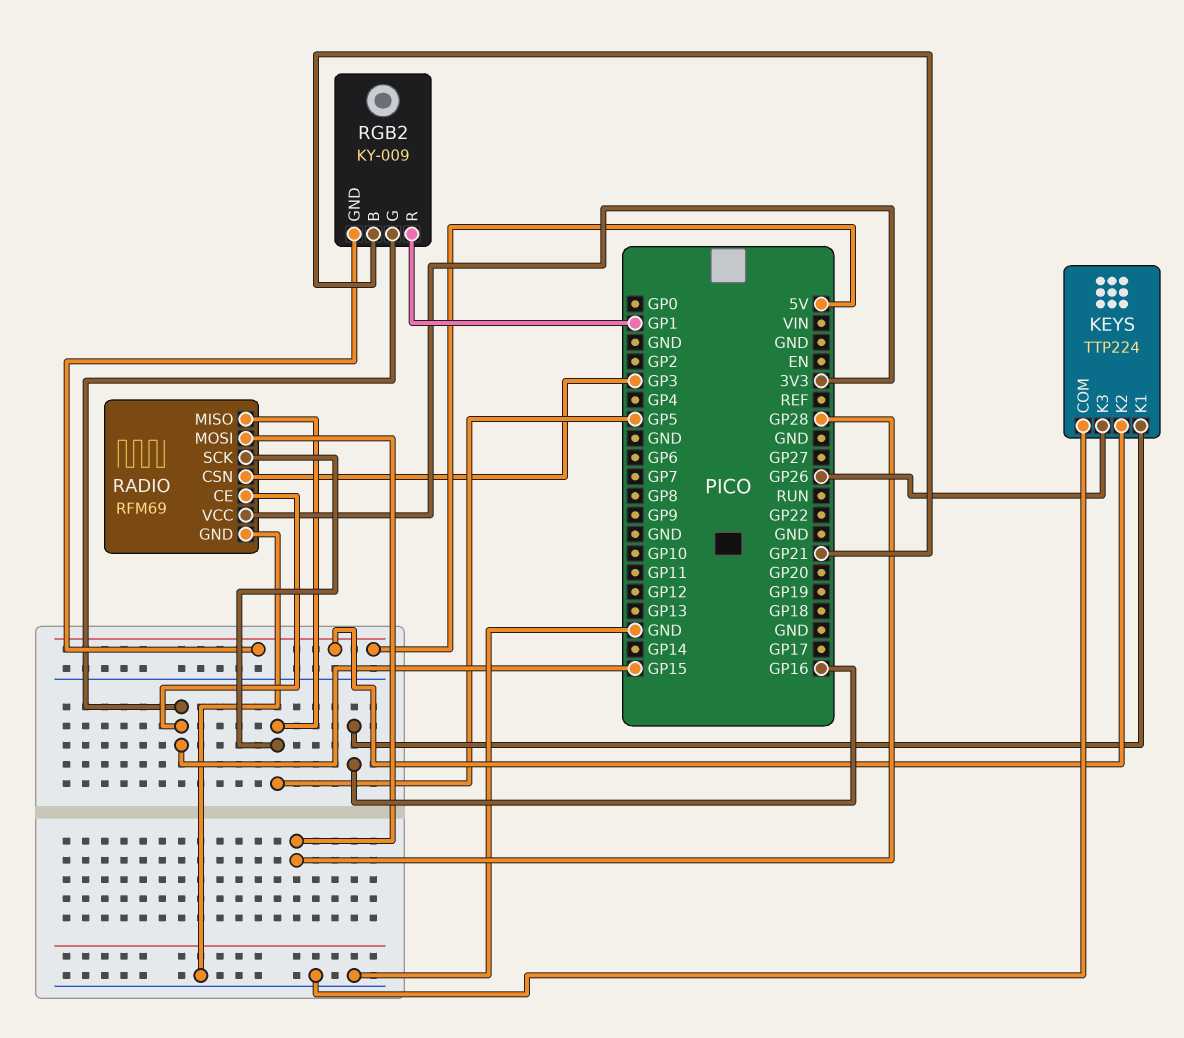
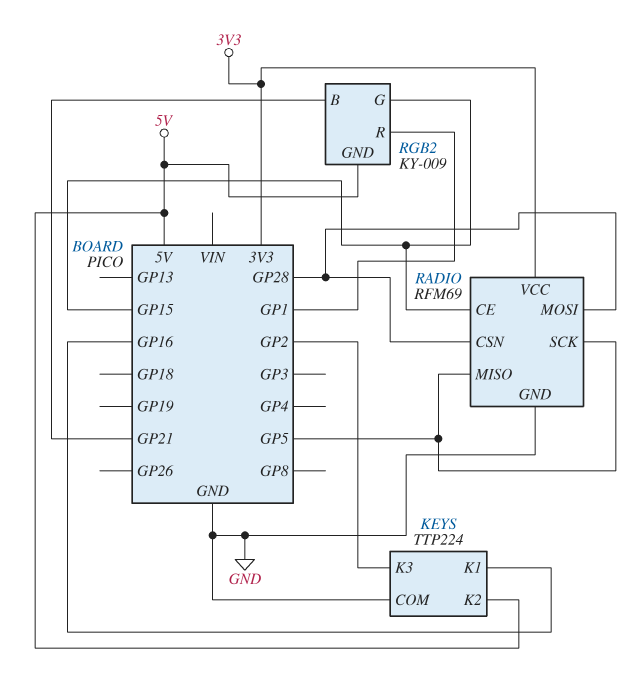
KEYS pin K3: GP26 -> GP2
RADIO pin CSN: GP3 -> GP28

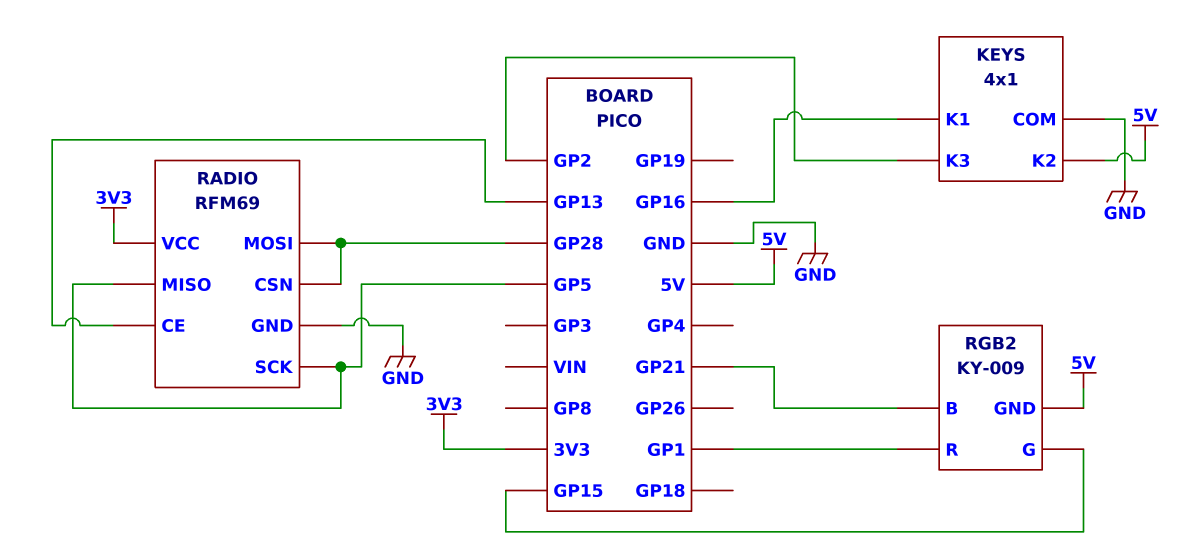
KEYS: TTP224 -> 4x1
RADIO pin CE: GP15 -> GP13

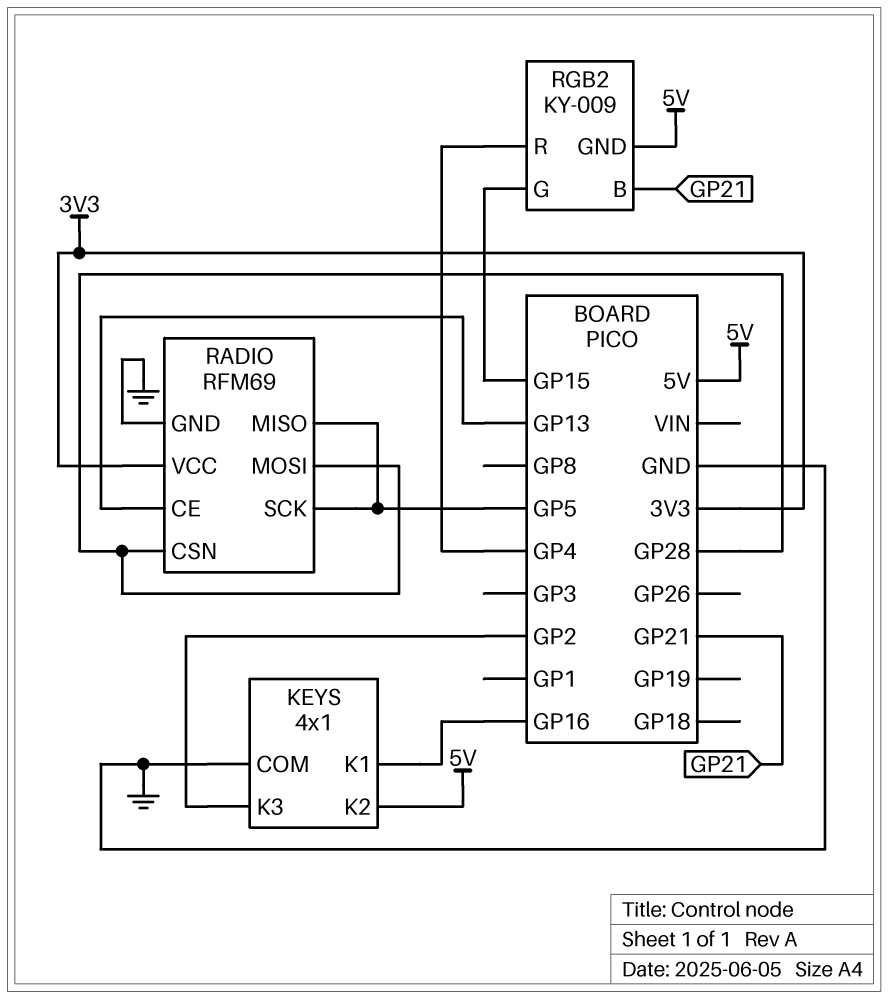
RGB2 pin R: GP1 -> GP4

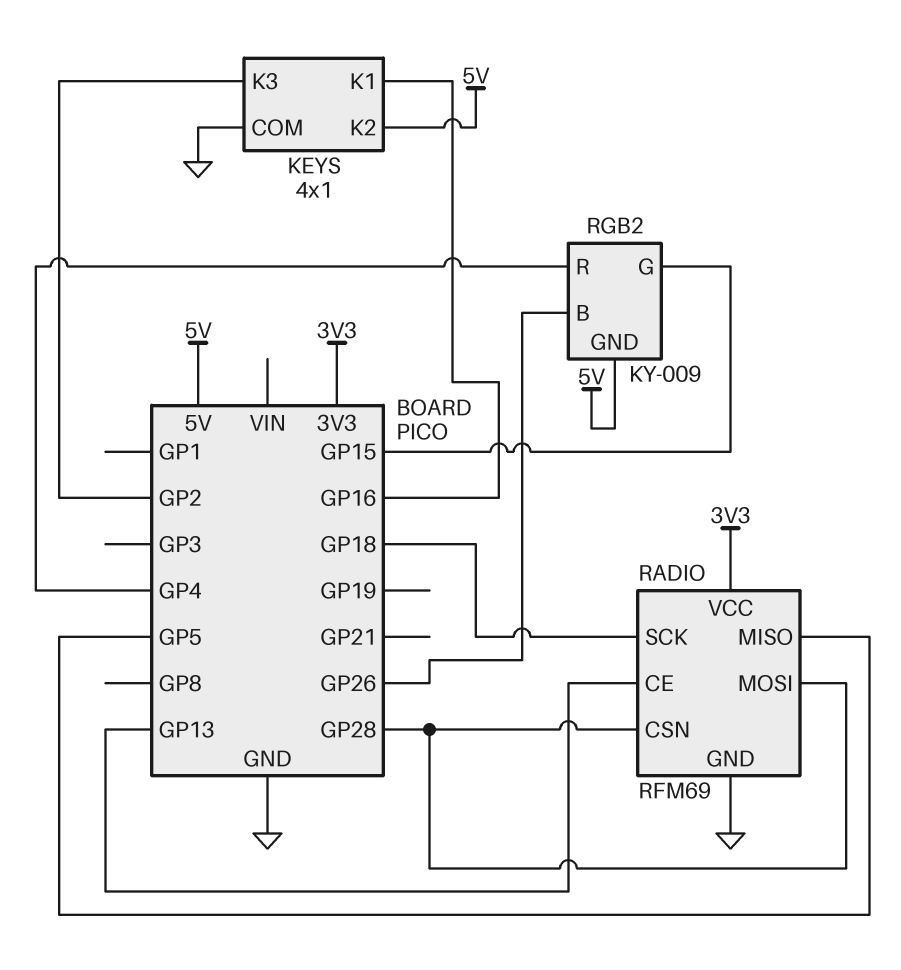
RADIO pin SCK: GP5 -> GP18
RGB2 pin B: GP21 -> GP26

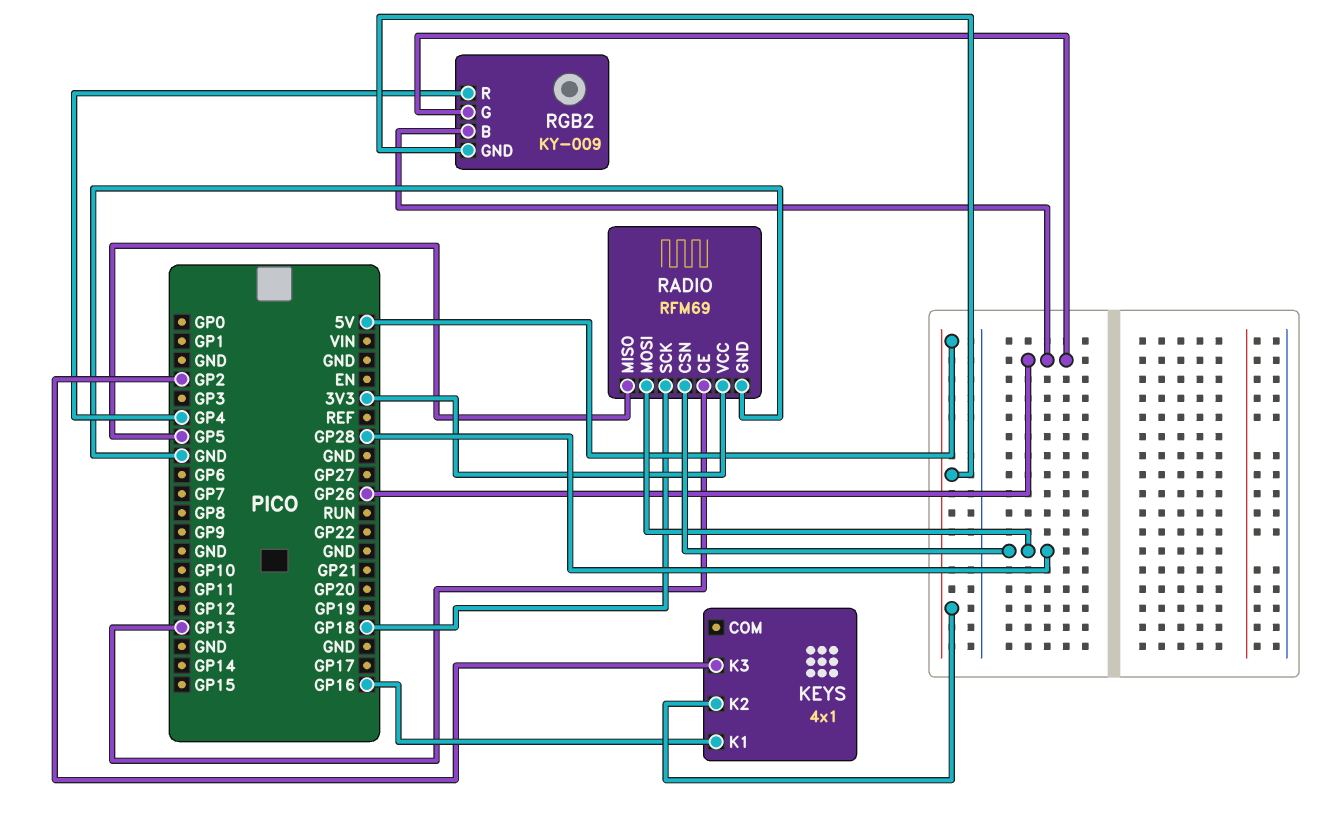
KEYS pin COM: GND -> none
RGB2 pin G: GP15 -> GP26

